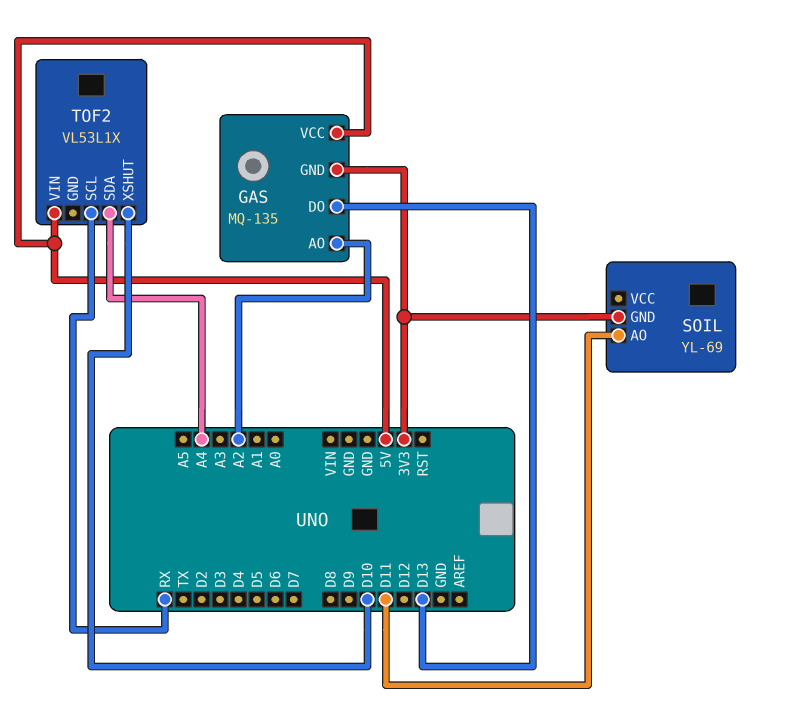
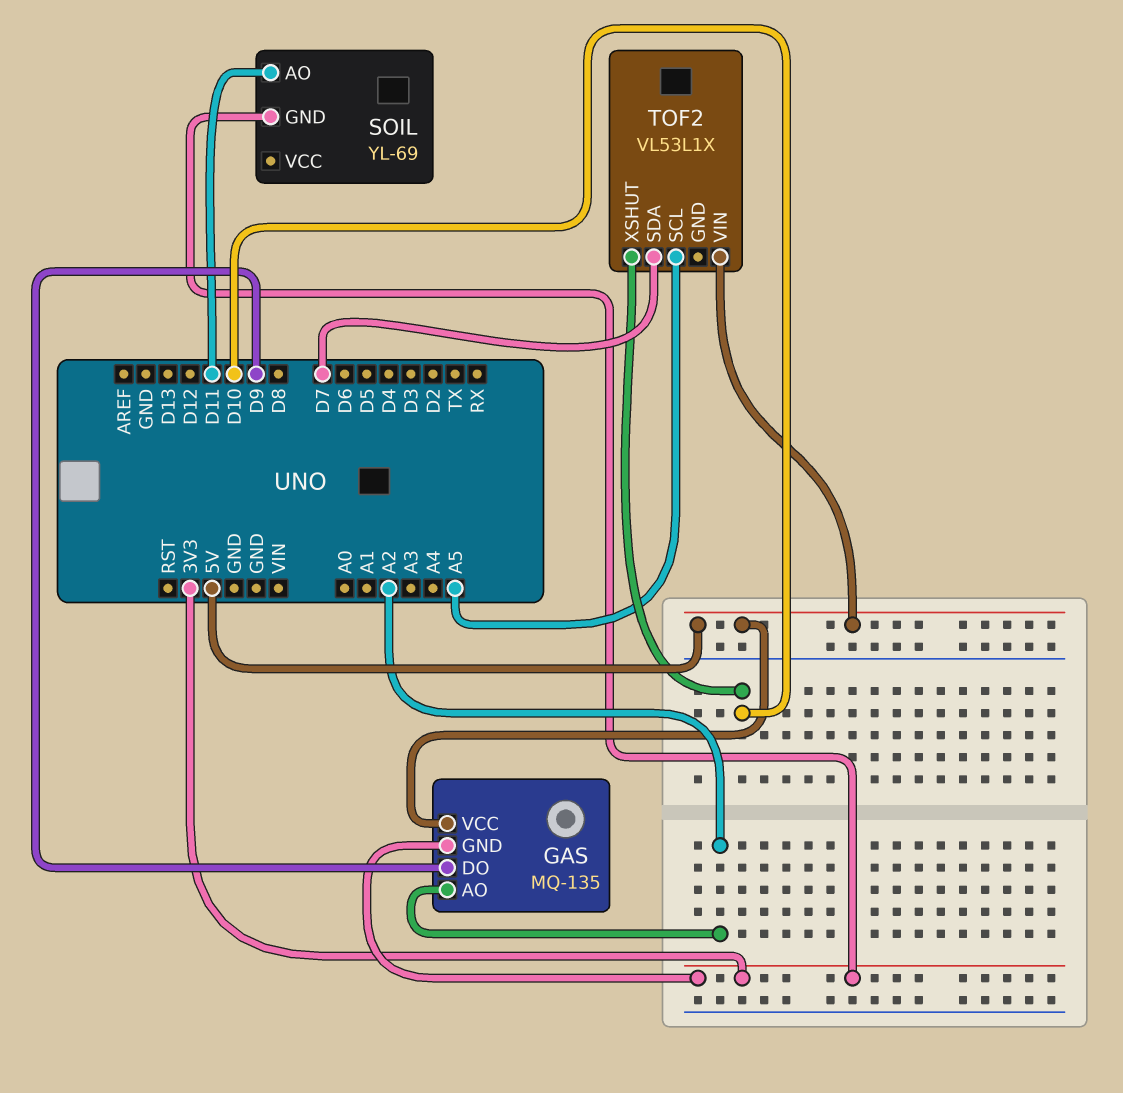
GAS pin DO: D13 -> D9
TOF2 pin SCL: RX -> A5
TOF2 pin SDA: A4 -> D7

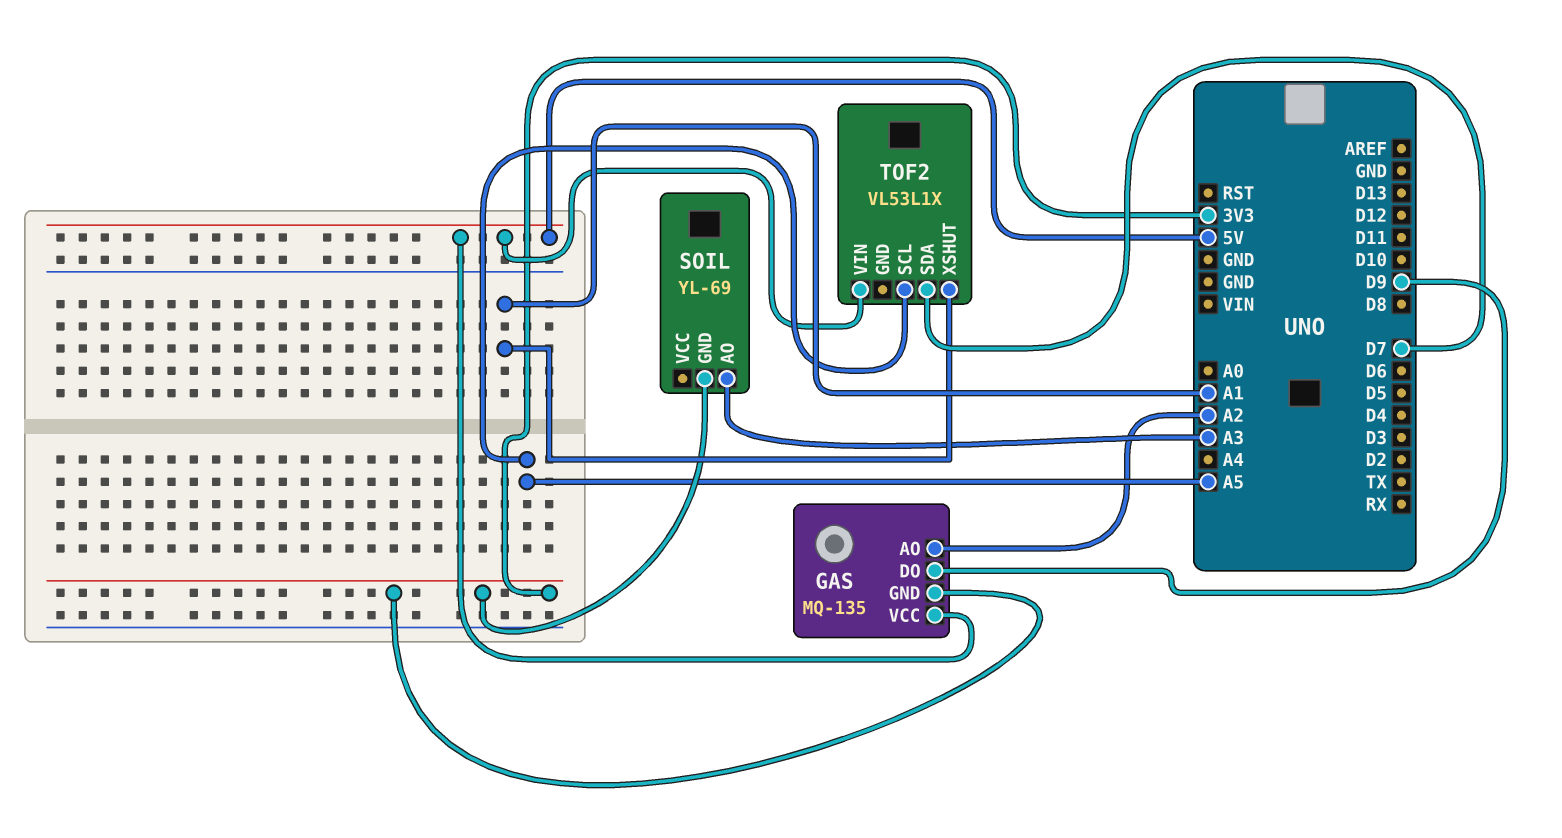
SOIL pin AO: D11 -> A3
TOF2 pin XSHUT: D10 -> A1

